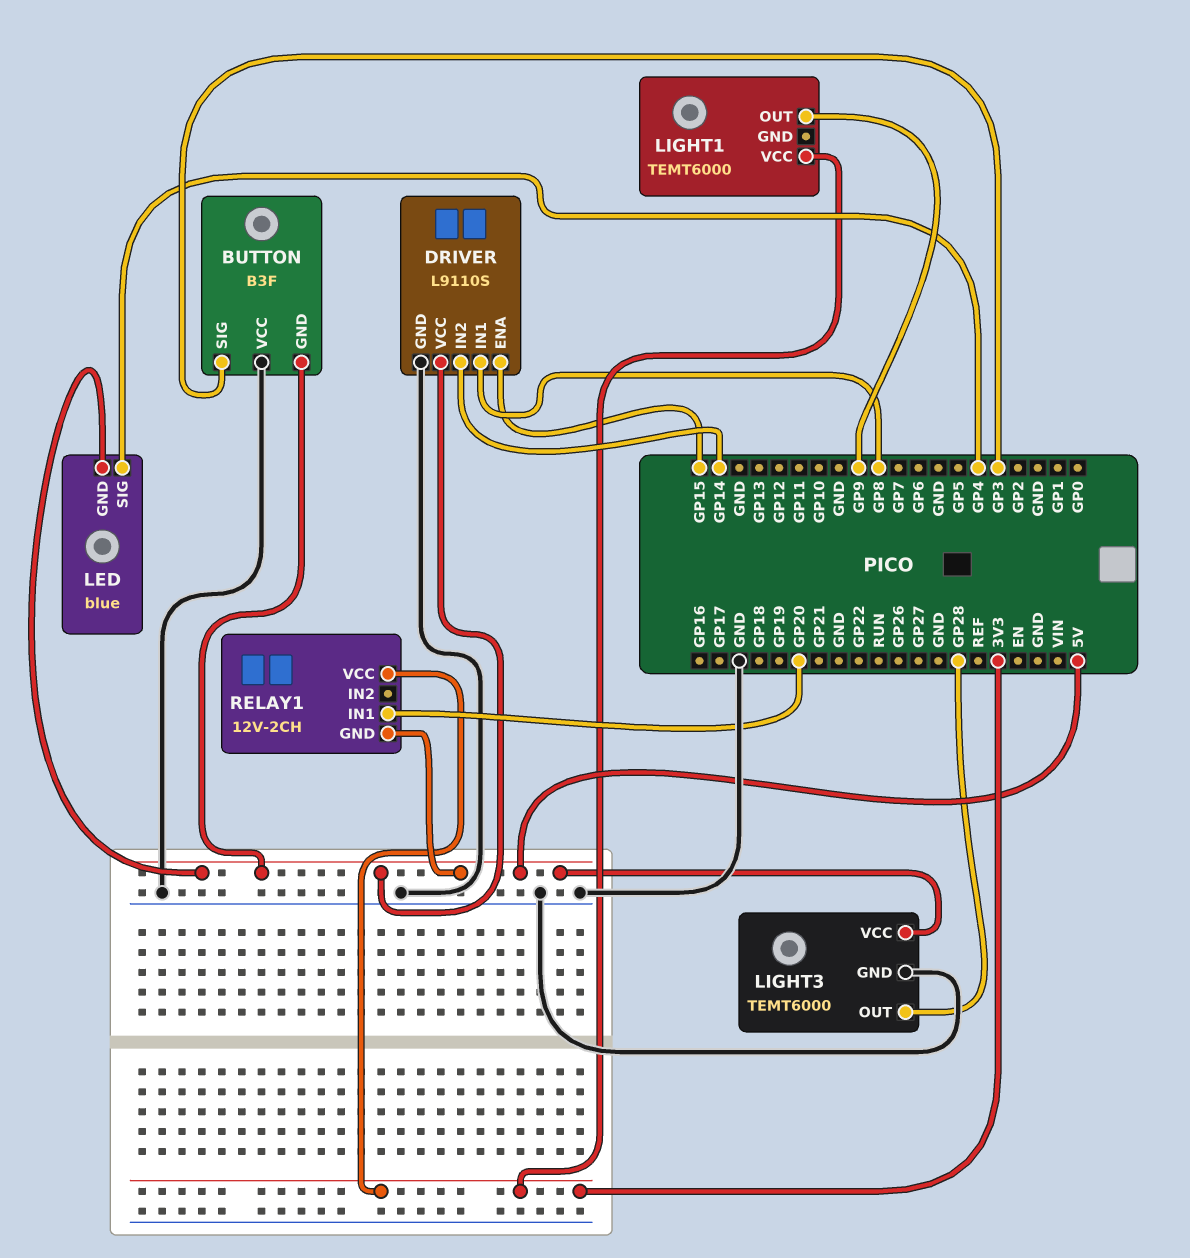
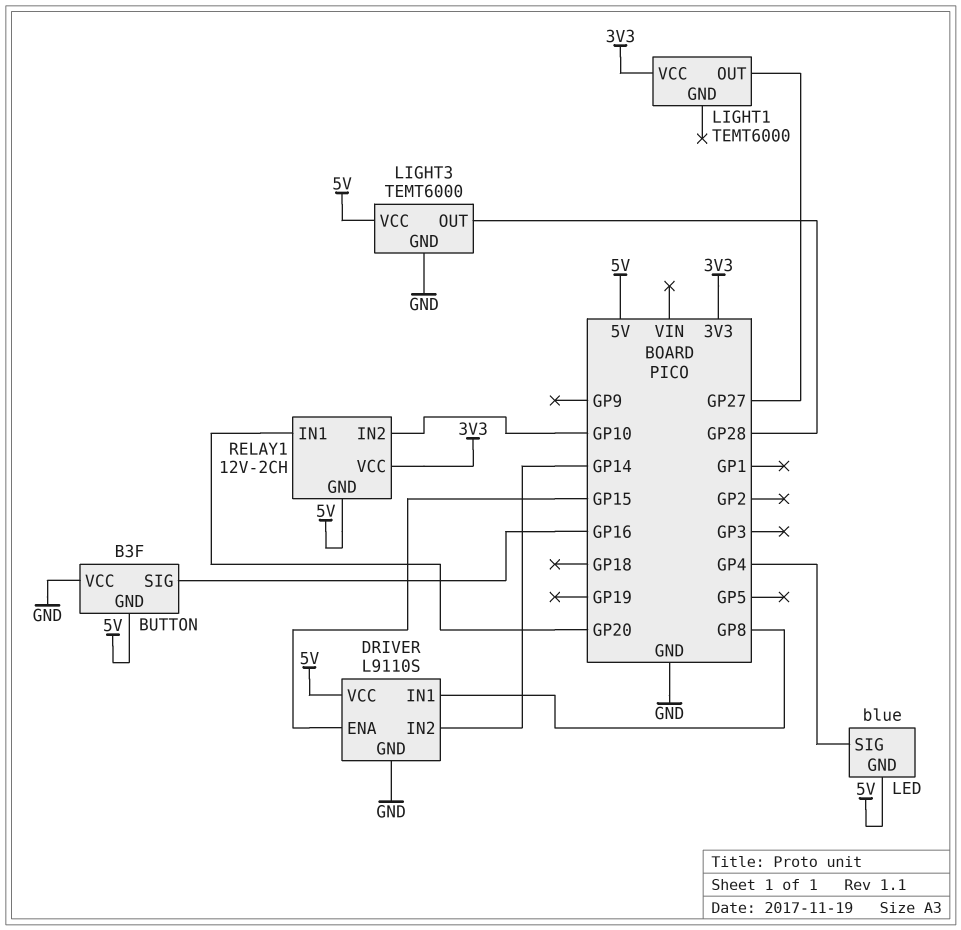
BUTTON pin SIG: GP3 -> GP16
LIGHT1 pin OUT: GP9 -> GP27
RELAY1 pin IN2: none -> GP10

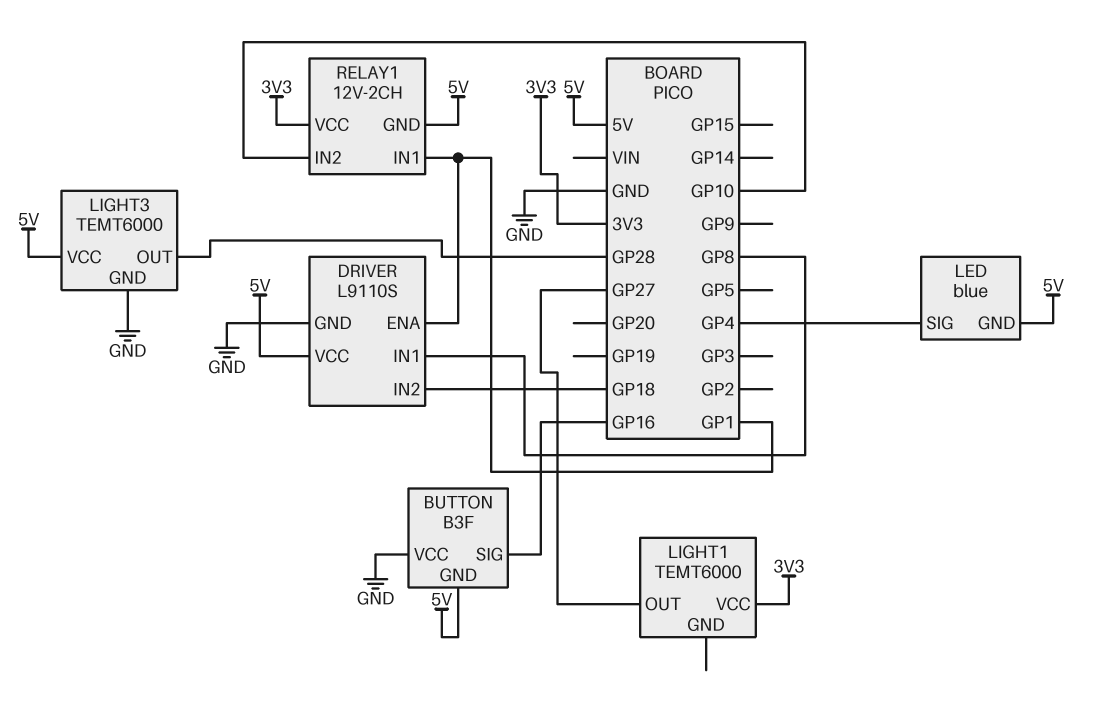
DRIVER pin ENA: GP15 -> GP1
DRIVER pin IN2: GP14 -> GP18
RELAY1 pin IN1: GP20 -> GP1

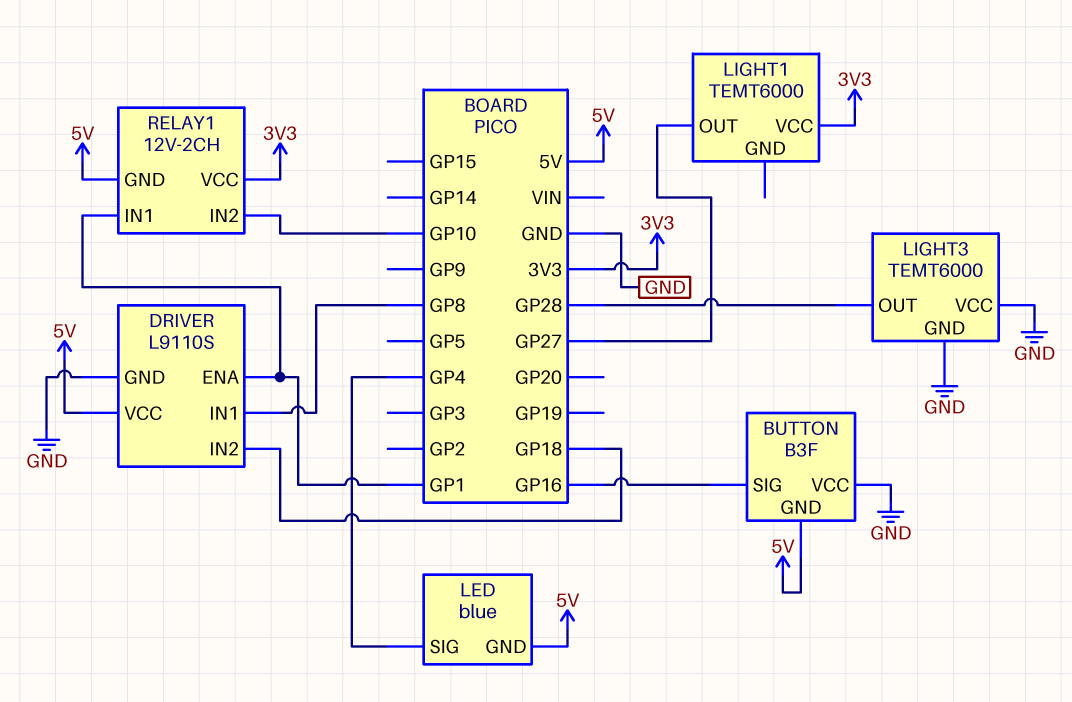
LIGHT3 pin VCC: 5V -> GND

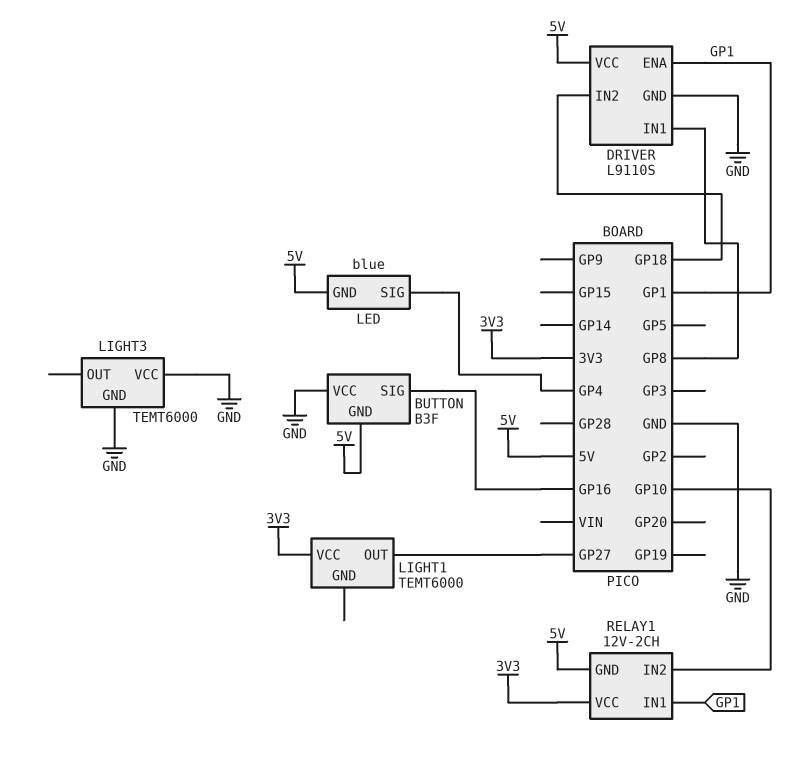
LIGHT3 pin OUT: GP28 -> none

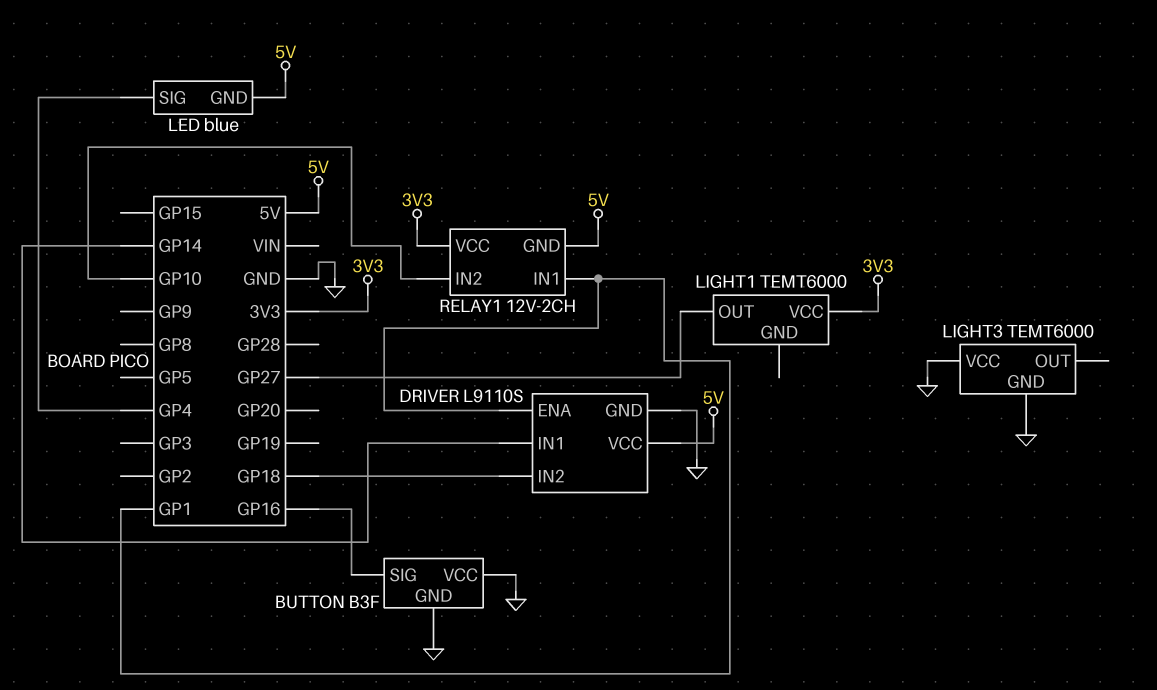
BUTTON pin GND: 5V -> GND
DRIVER pin IN1: GP8 -> GP14

